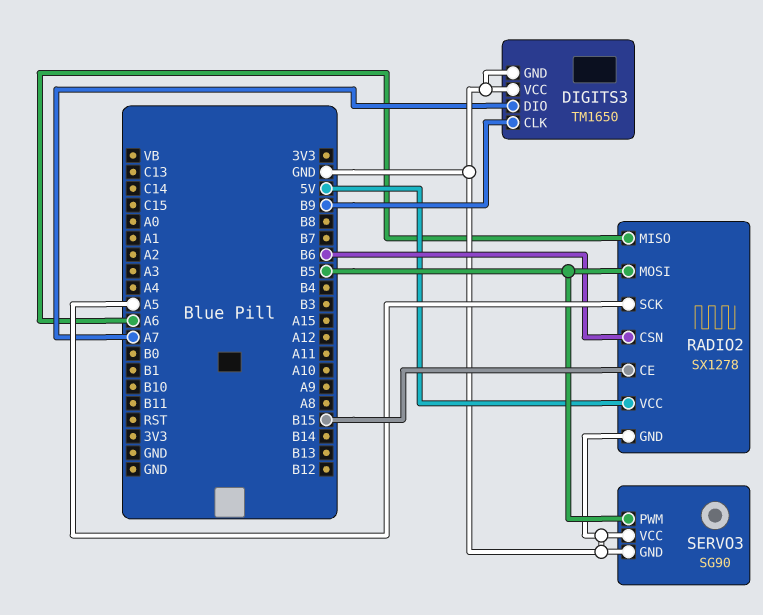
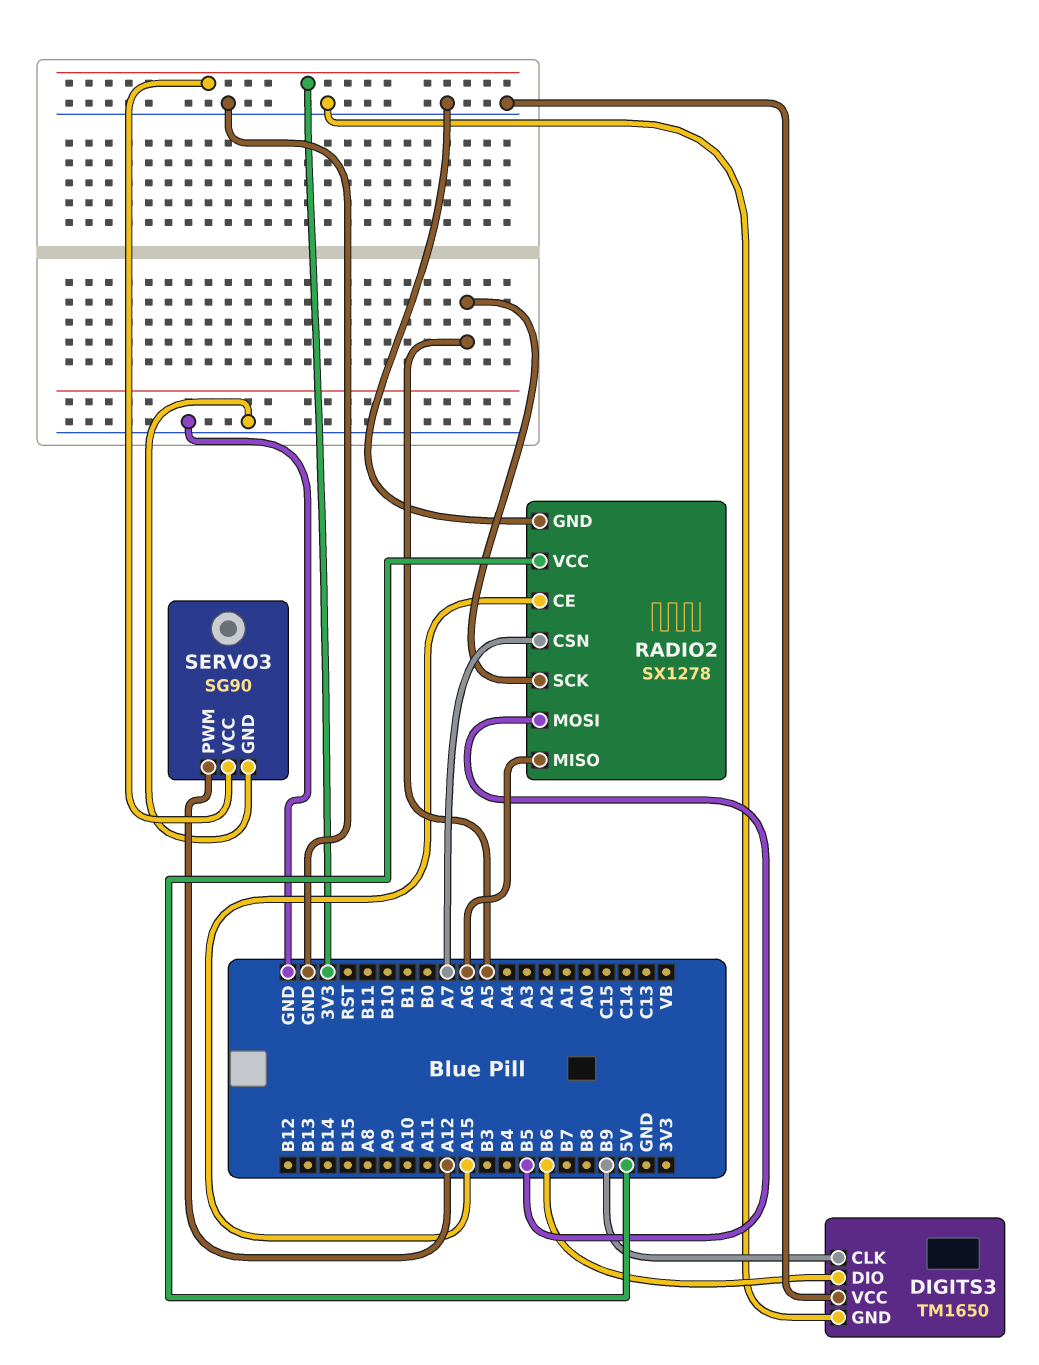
DIGITS3 pin DIO: A7 -> B6
RADIO2 pin CE: B15 -> A15
RADIO2 pin CSN: B6 -> A7
SERVO3 pin PWM: B5 -> A12
SERVO3 pin VCC: GND -> 3V3

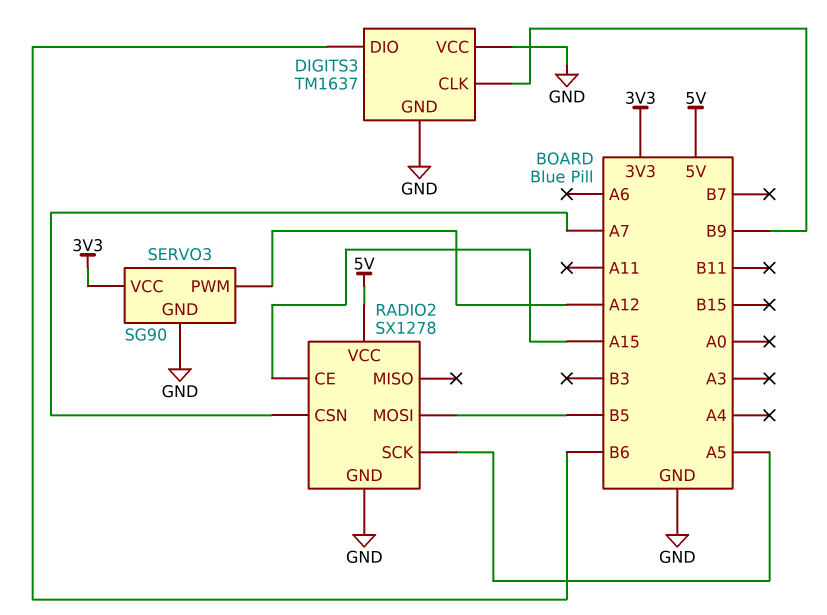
DIGITS3: TM1650 -> TM1637
RADIO2 pin MISO: A6 -> none

